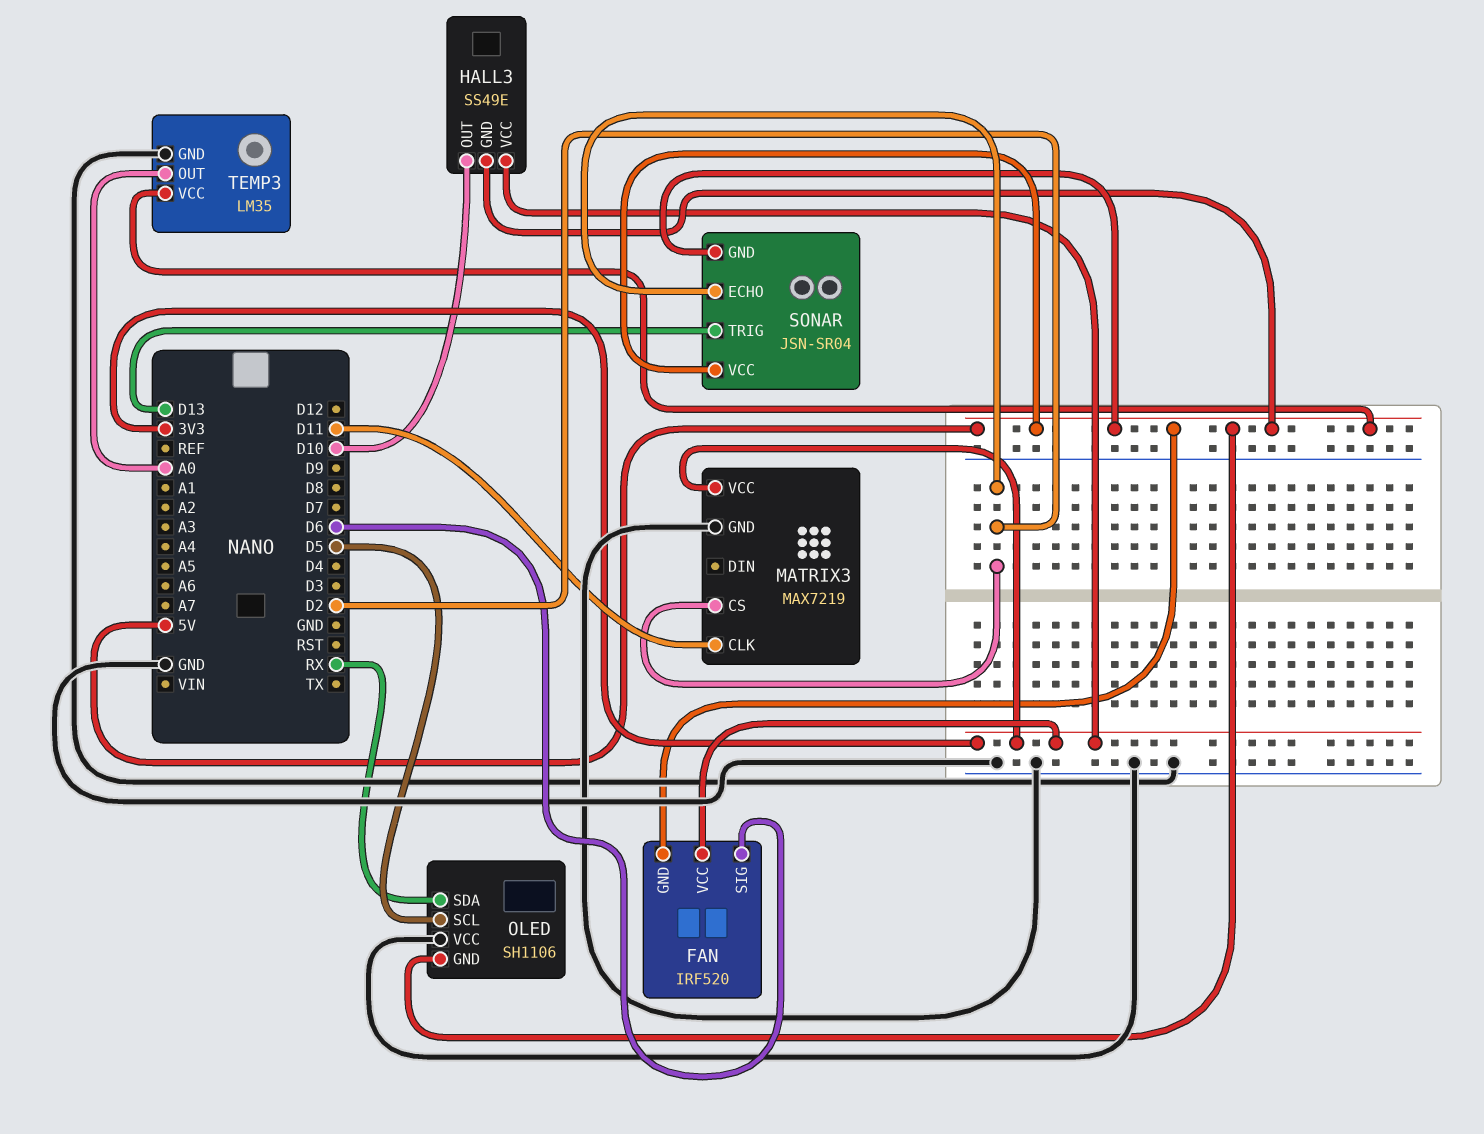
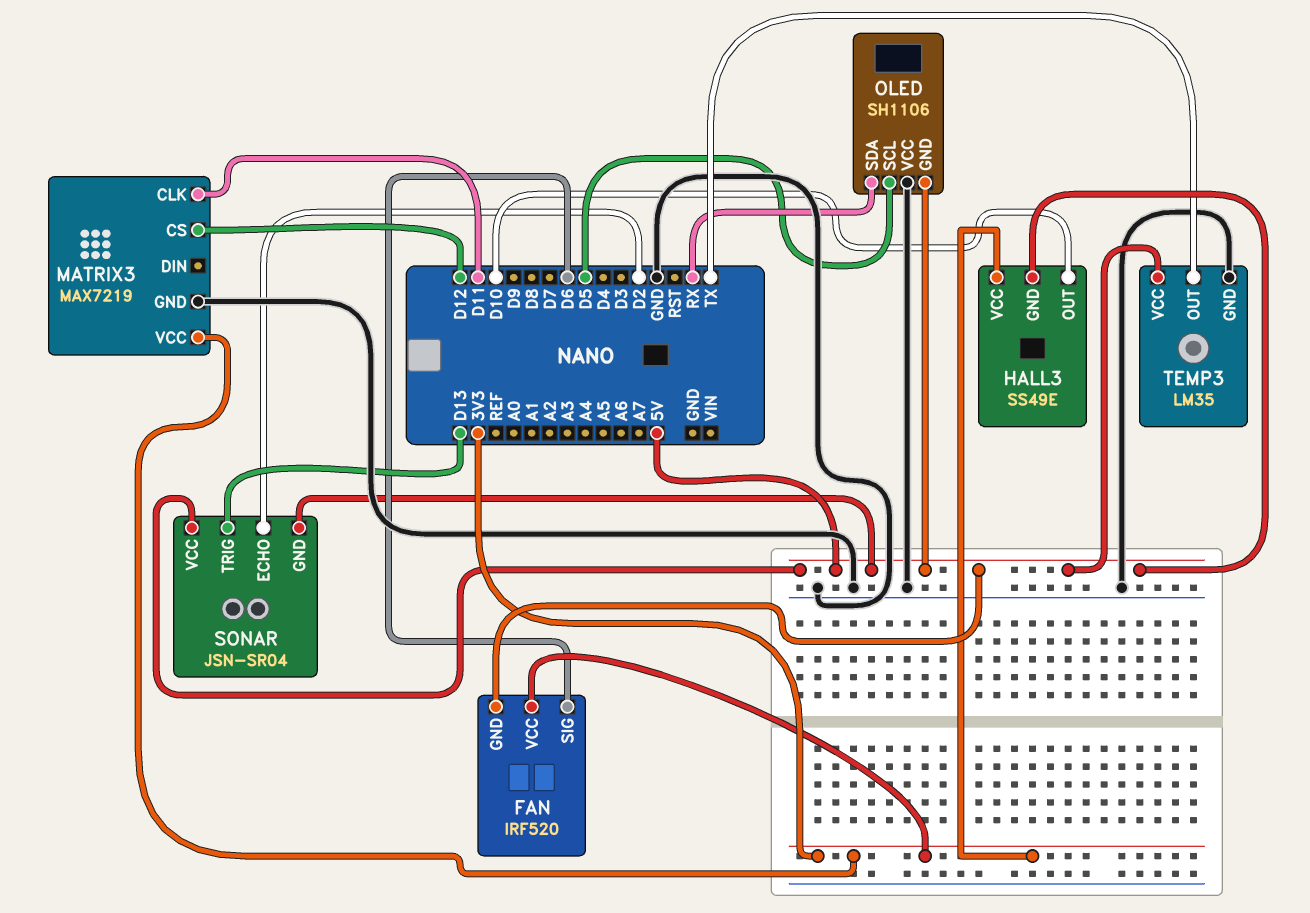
MATRIX3 pin CS: D2 -> D12
TEMP3 pin OUT: A0 -> TX

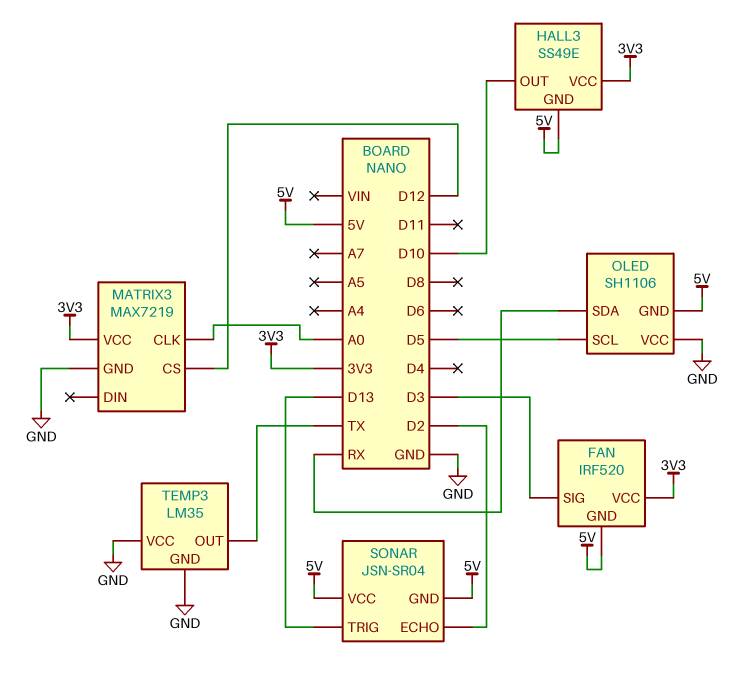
FAN pin SIG: D6 -> D3
MATRIX3 pin CLK: D11 -> A0
TEMP3 pin VCC: 5V -> GND

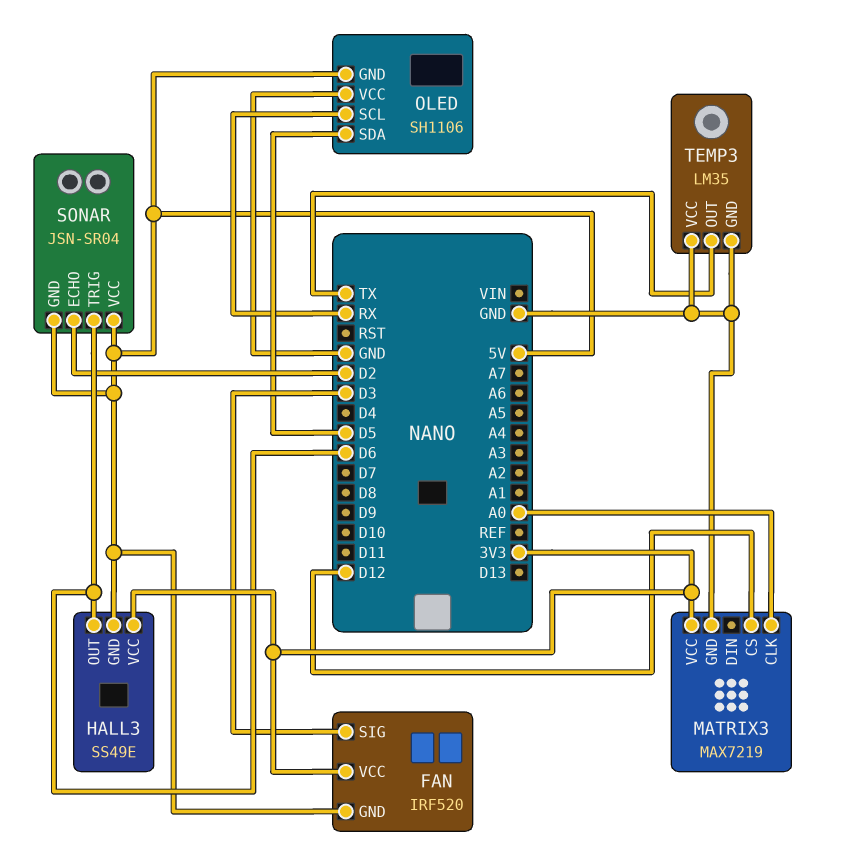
HALL3 pin OUT: D10 -> D6
OLED pin SCL: D5 -> RX
OLED pin SDA: RX -> D5
SONAR pin TRIG: D13 -> D6

